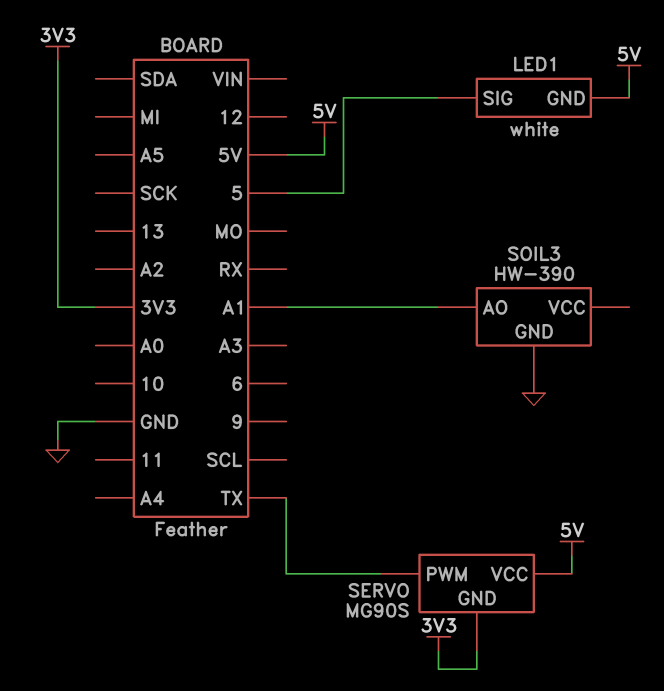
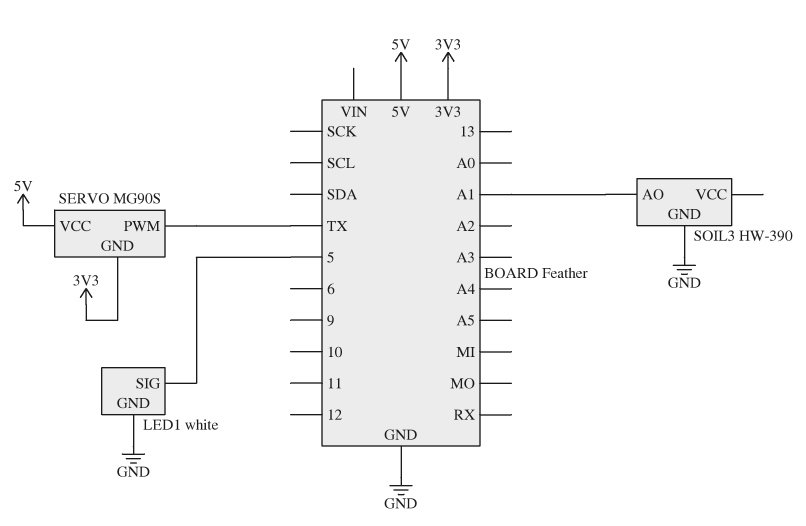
LED1 pin GND: 5V -> GND

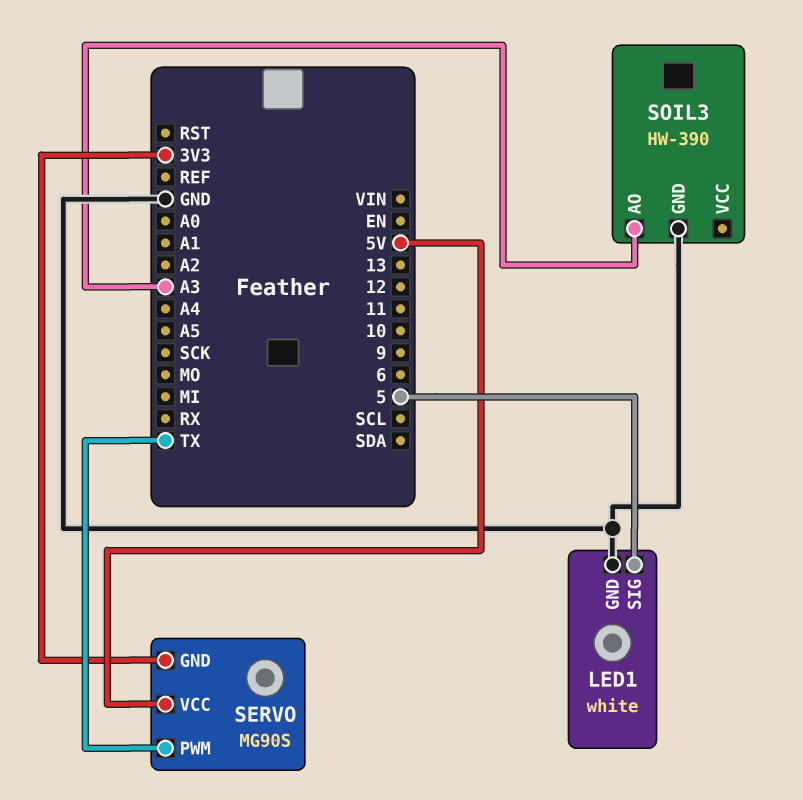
SOIL3 pin AO: A1 -> A3

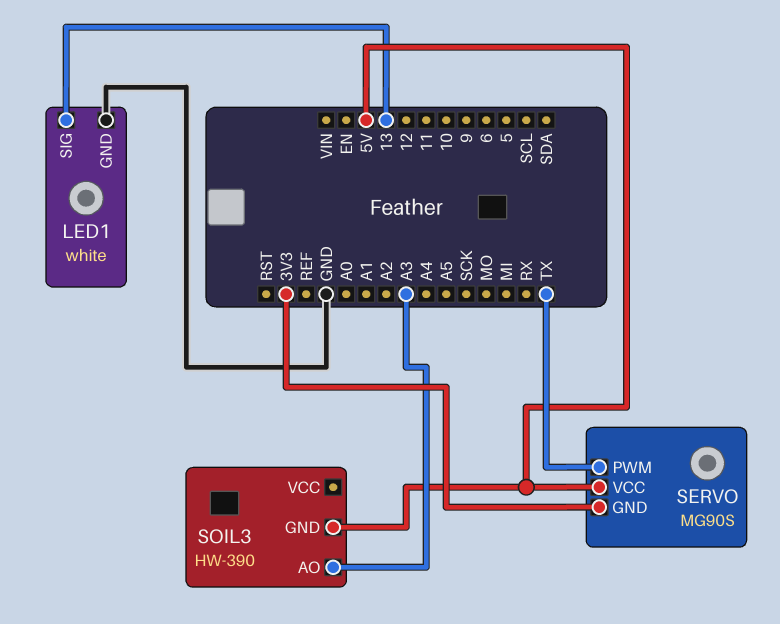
LED1 pin SIG: 5 -> 13
SOIL3 pin GND: GND -> 5V

